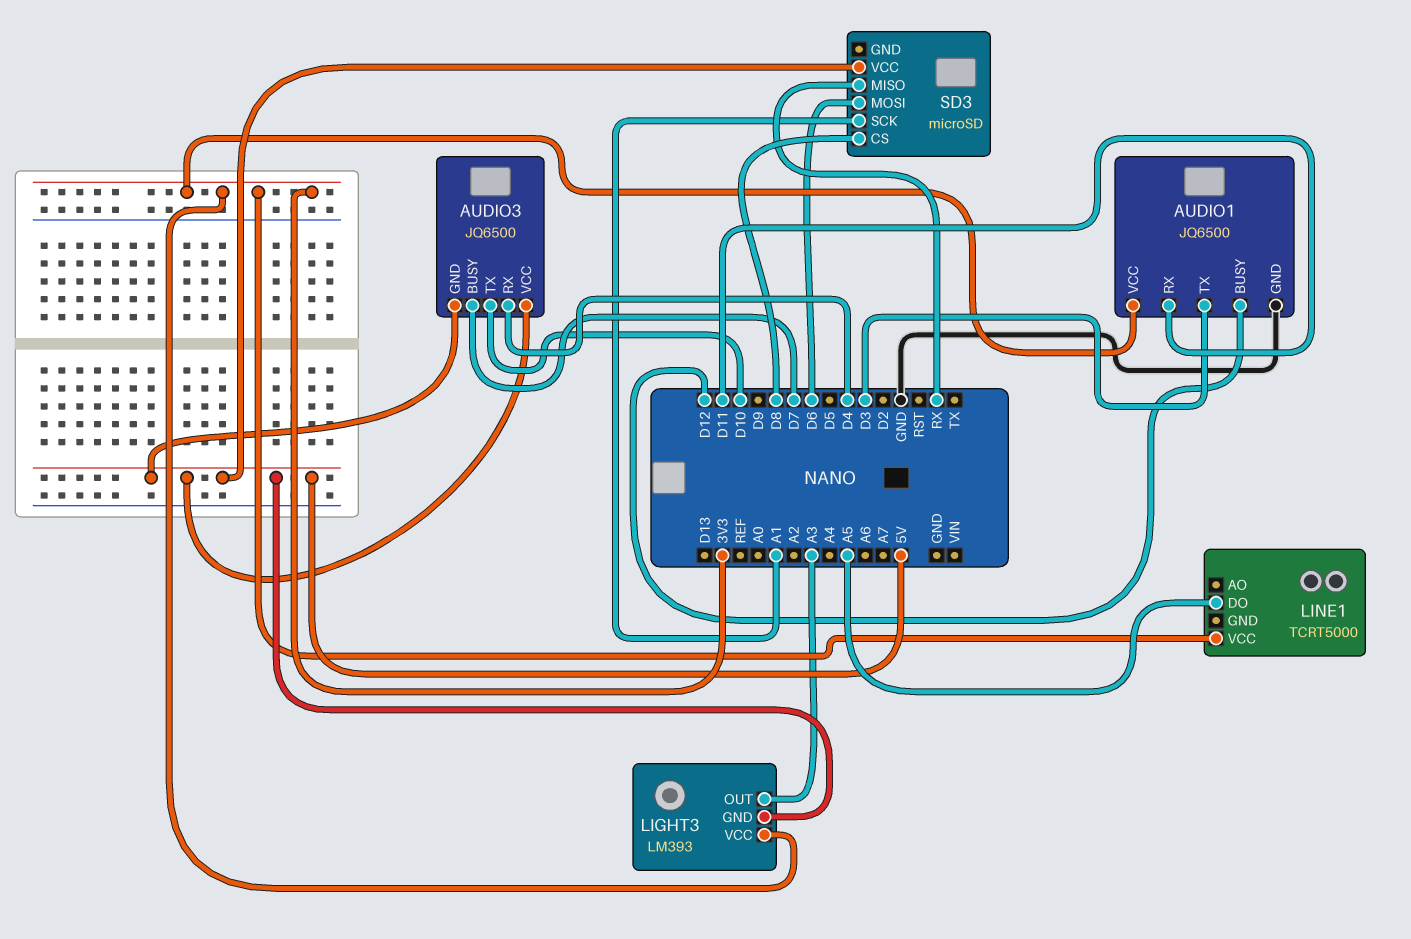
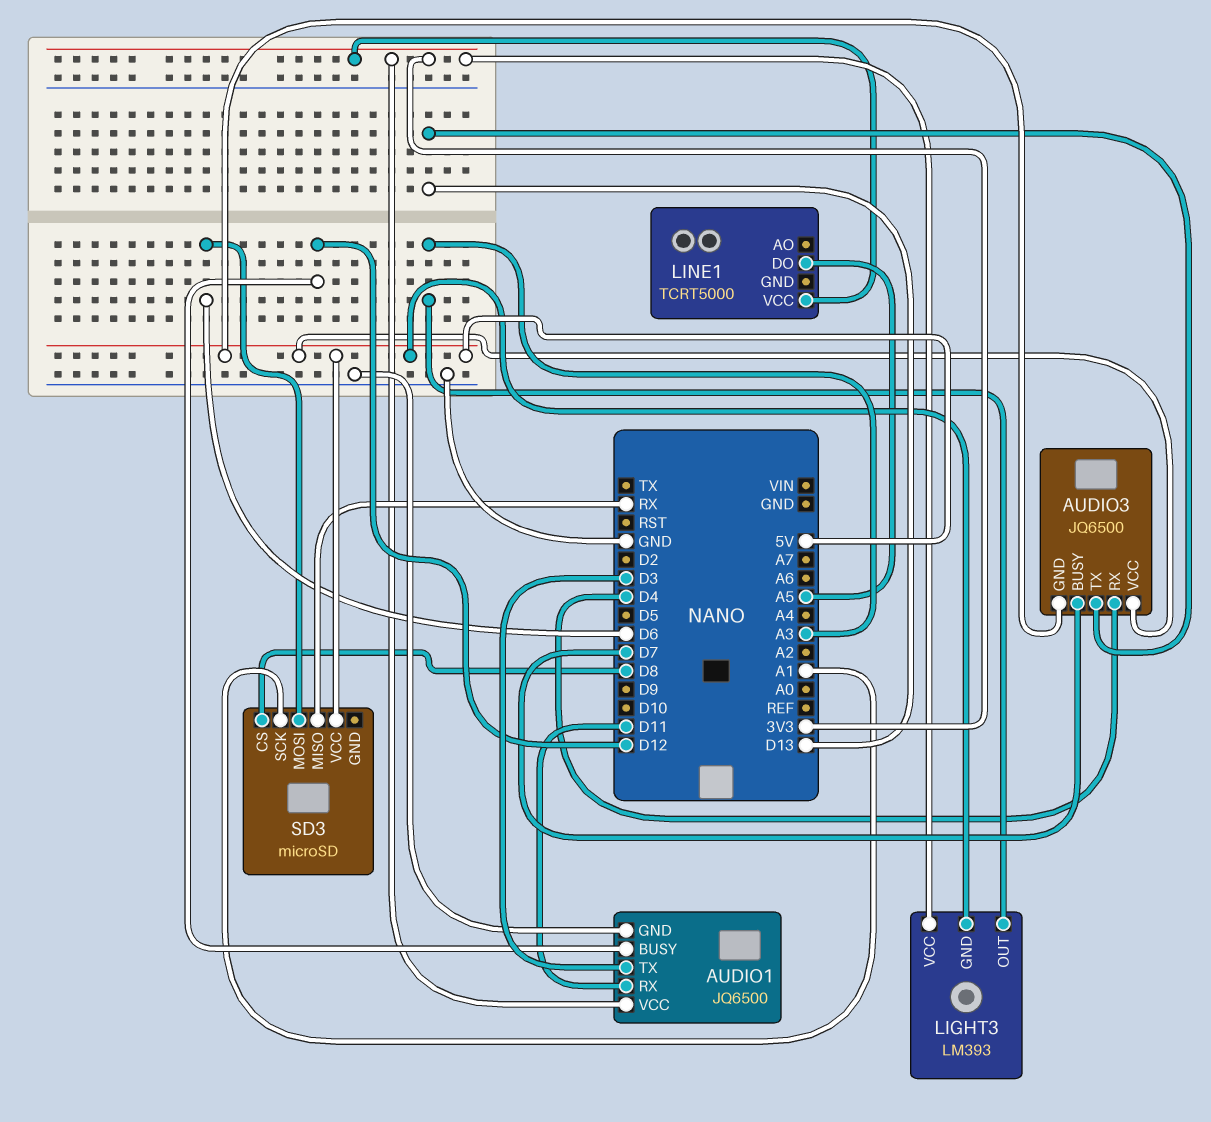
AUDIO3 pin TX: D10 -> D13

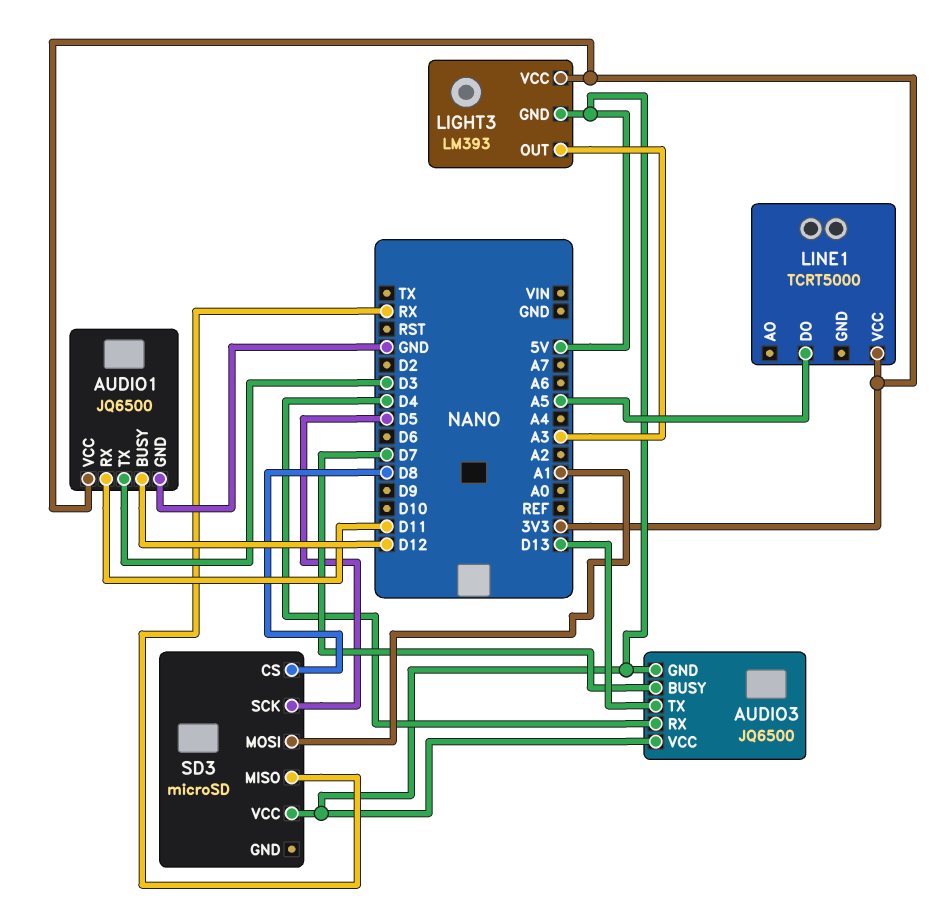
SD3 pin MOSI: D6 -> A1
SD3 pin SCK: A1 -> D5

